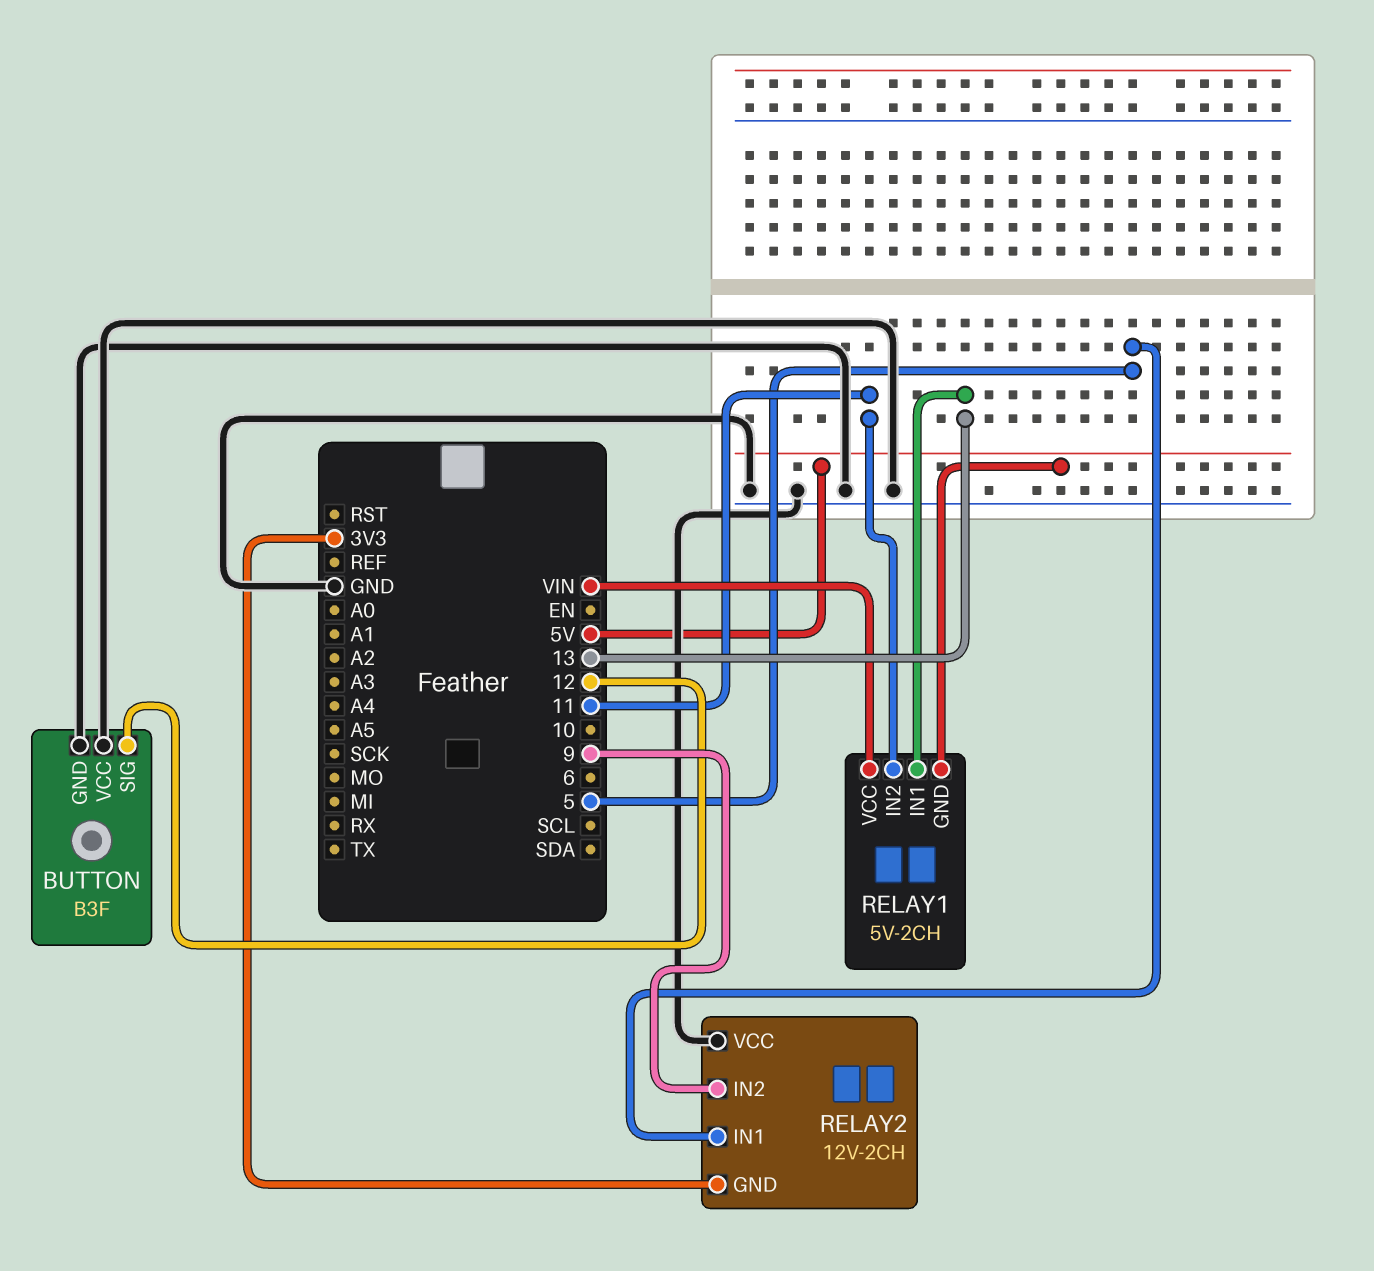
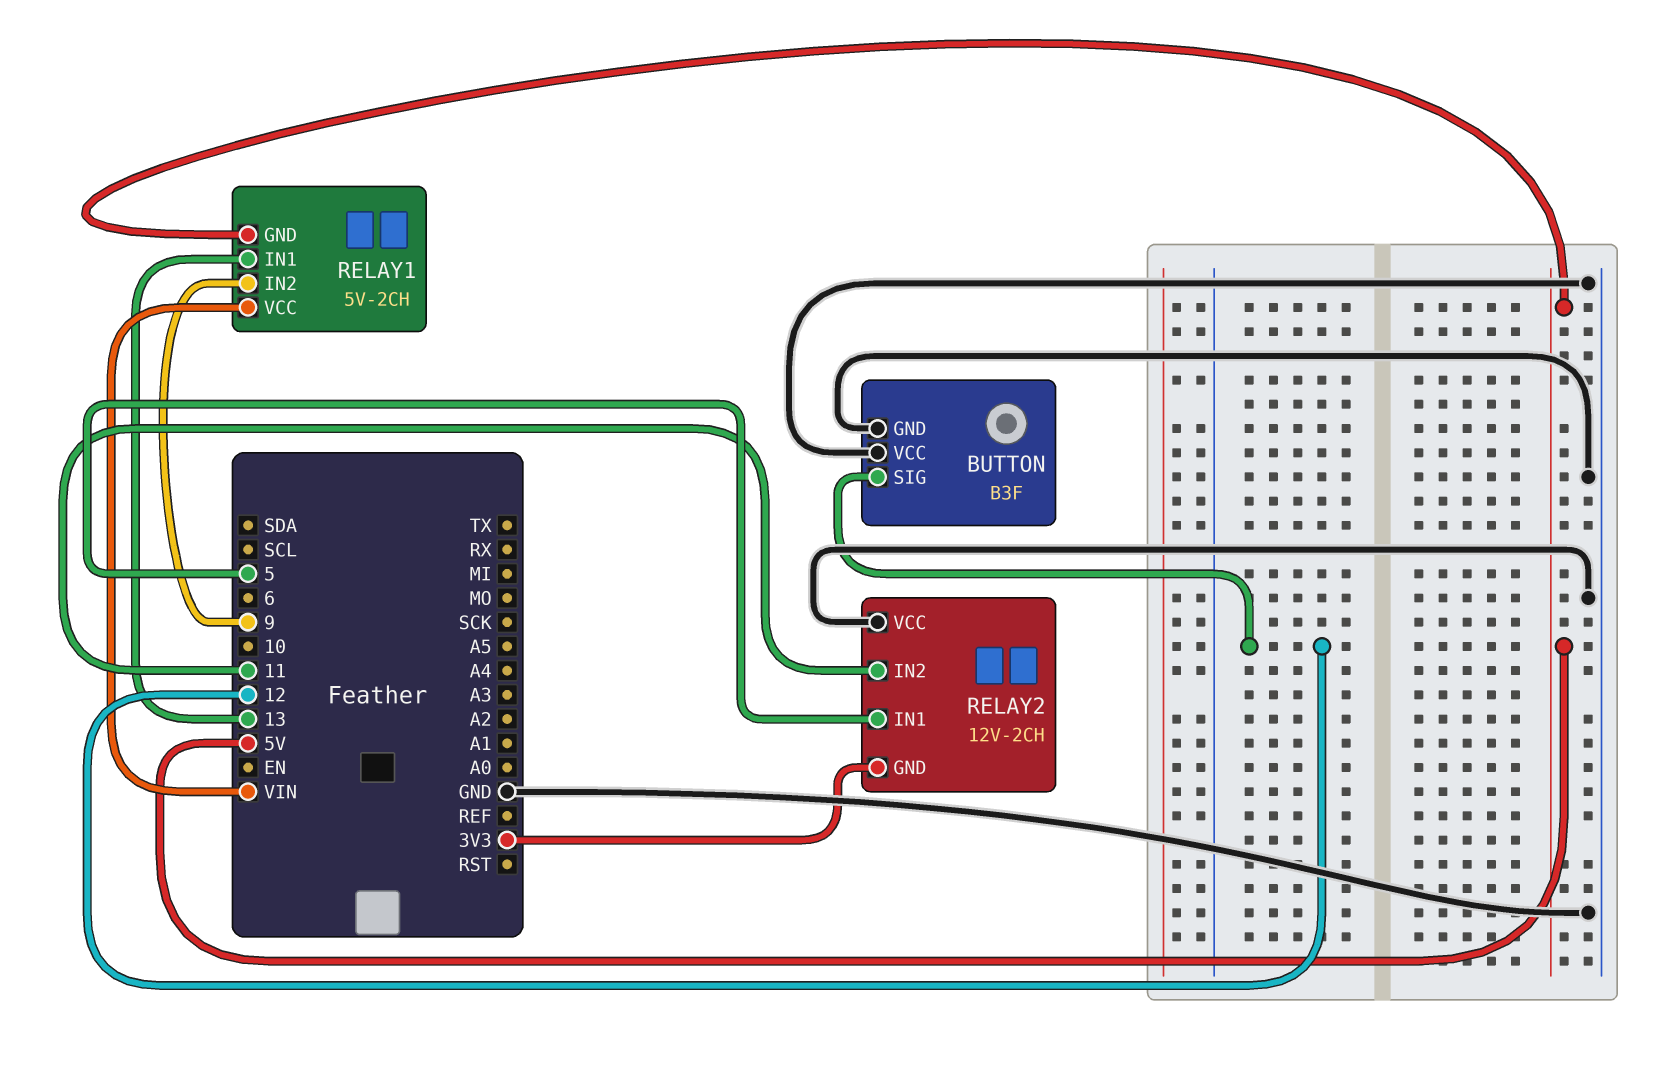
RELAY1 pin IN2: 11 -> 9
RELAY2 pin IN2: 9 -> 11

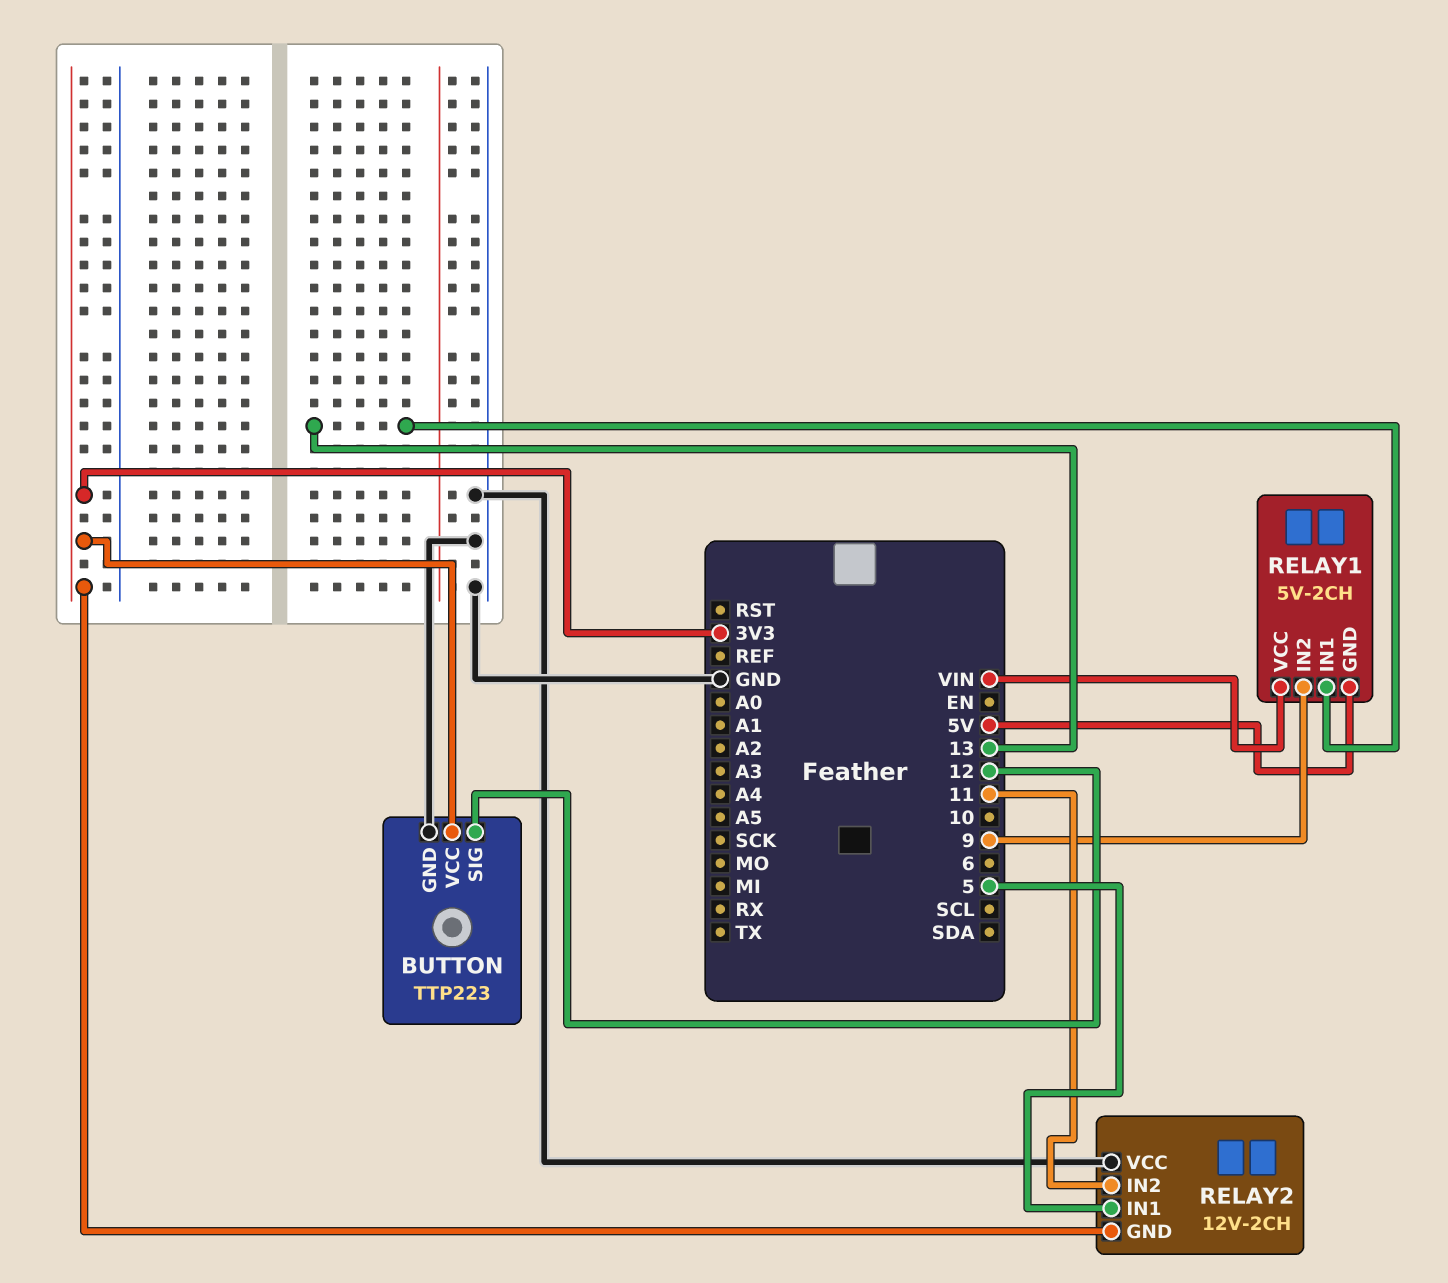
BUTTON: B3F -> TTP223
BUTTON pin VCC: GND -> 3V3

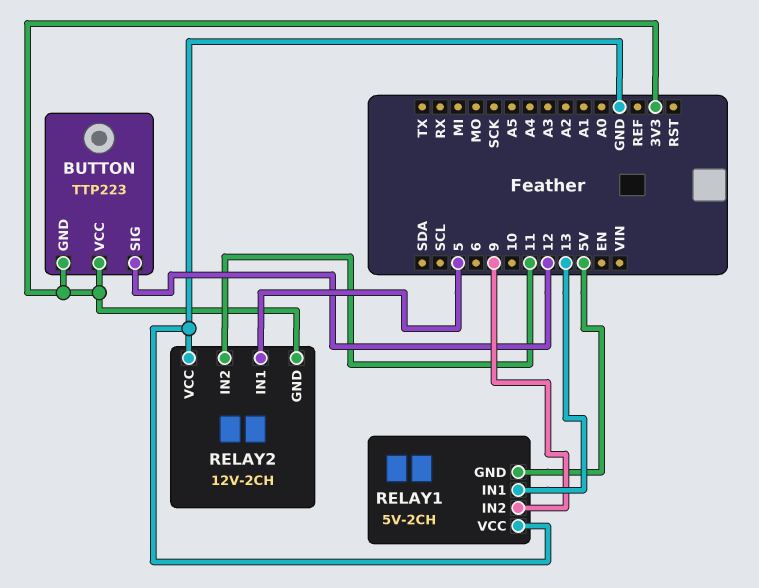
BUTTON pin GND: GND -> 3V3
RELAY1 pin VCC: VIN -> GND

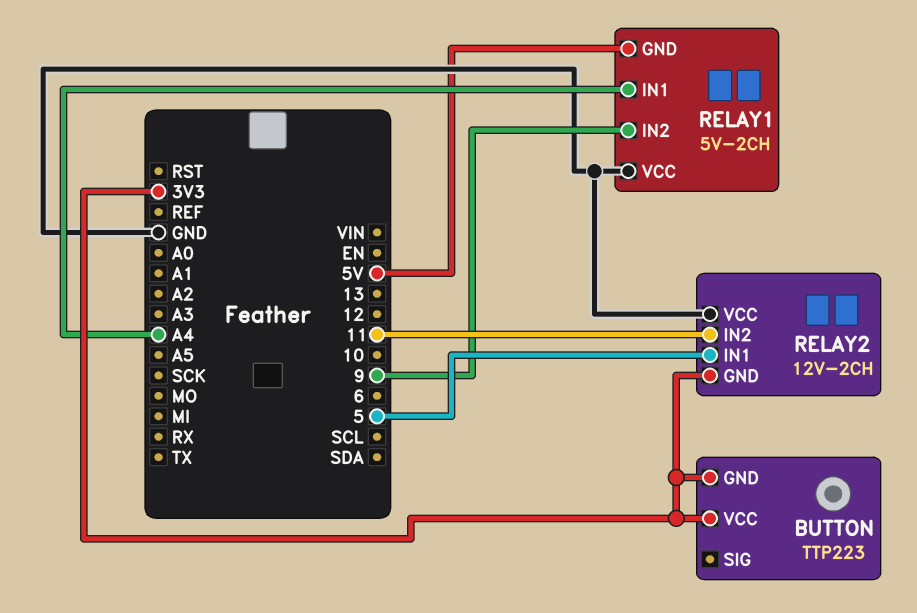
BUTTON pin SIG: 12 -> none
RELAY1 pin IN1: 13 -> A4

